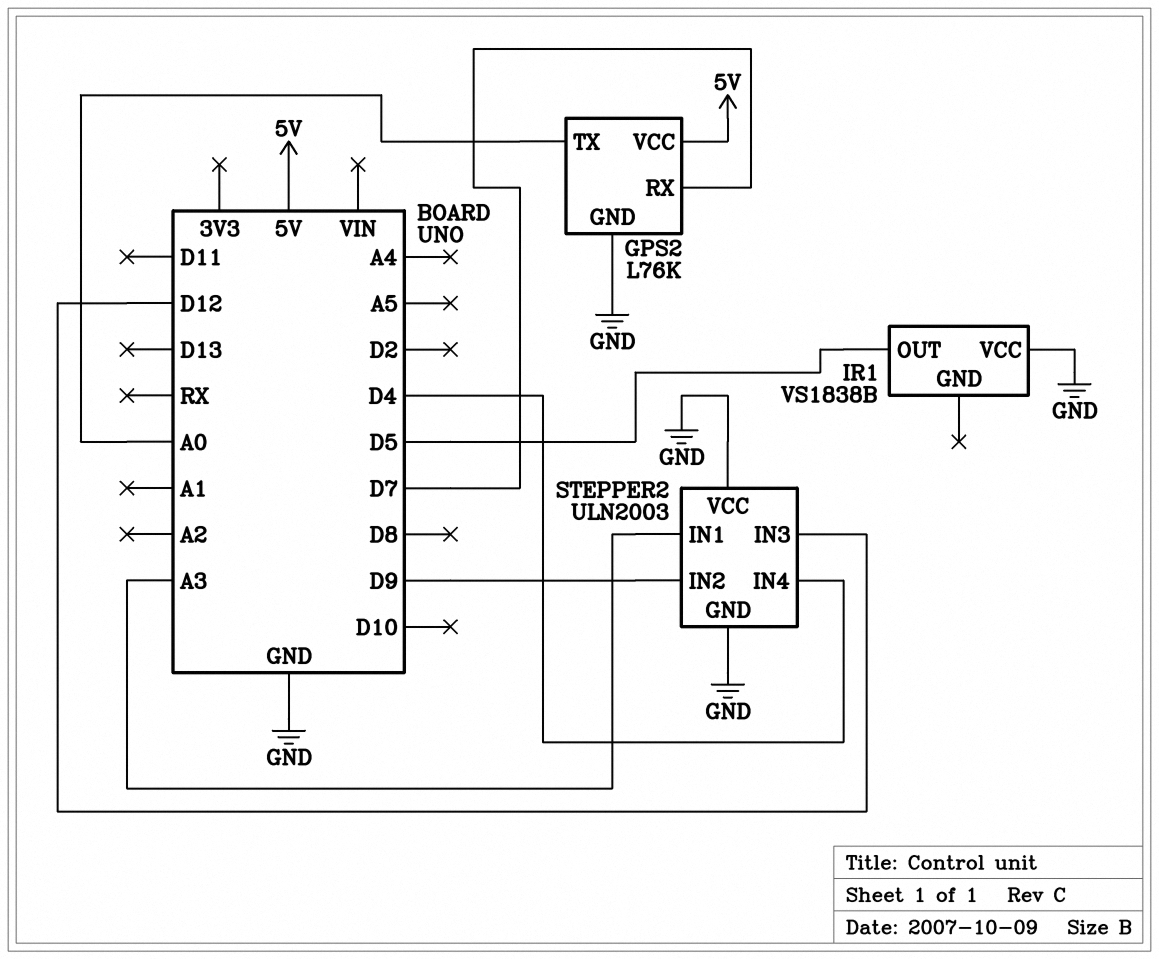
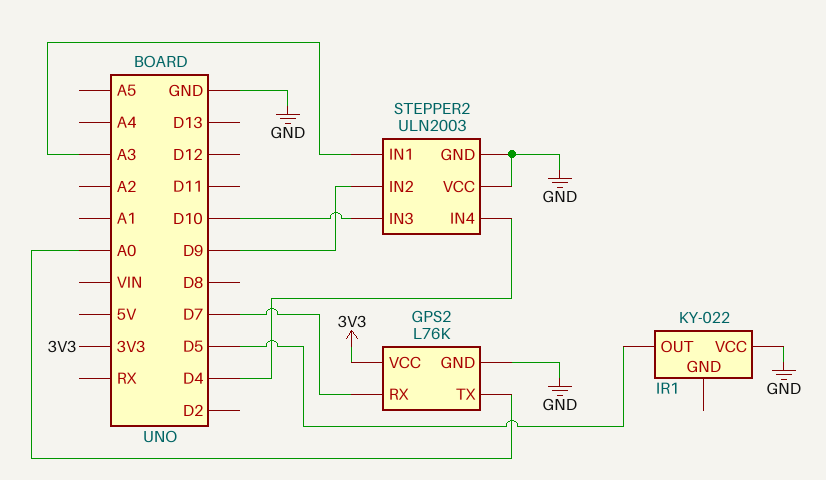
GPS2 pin VCC: 5V -> 3V3
IR1: VS1838B -> KY-022
STEPPER2 pin IN3: D12 -> D10

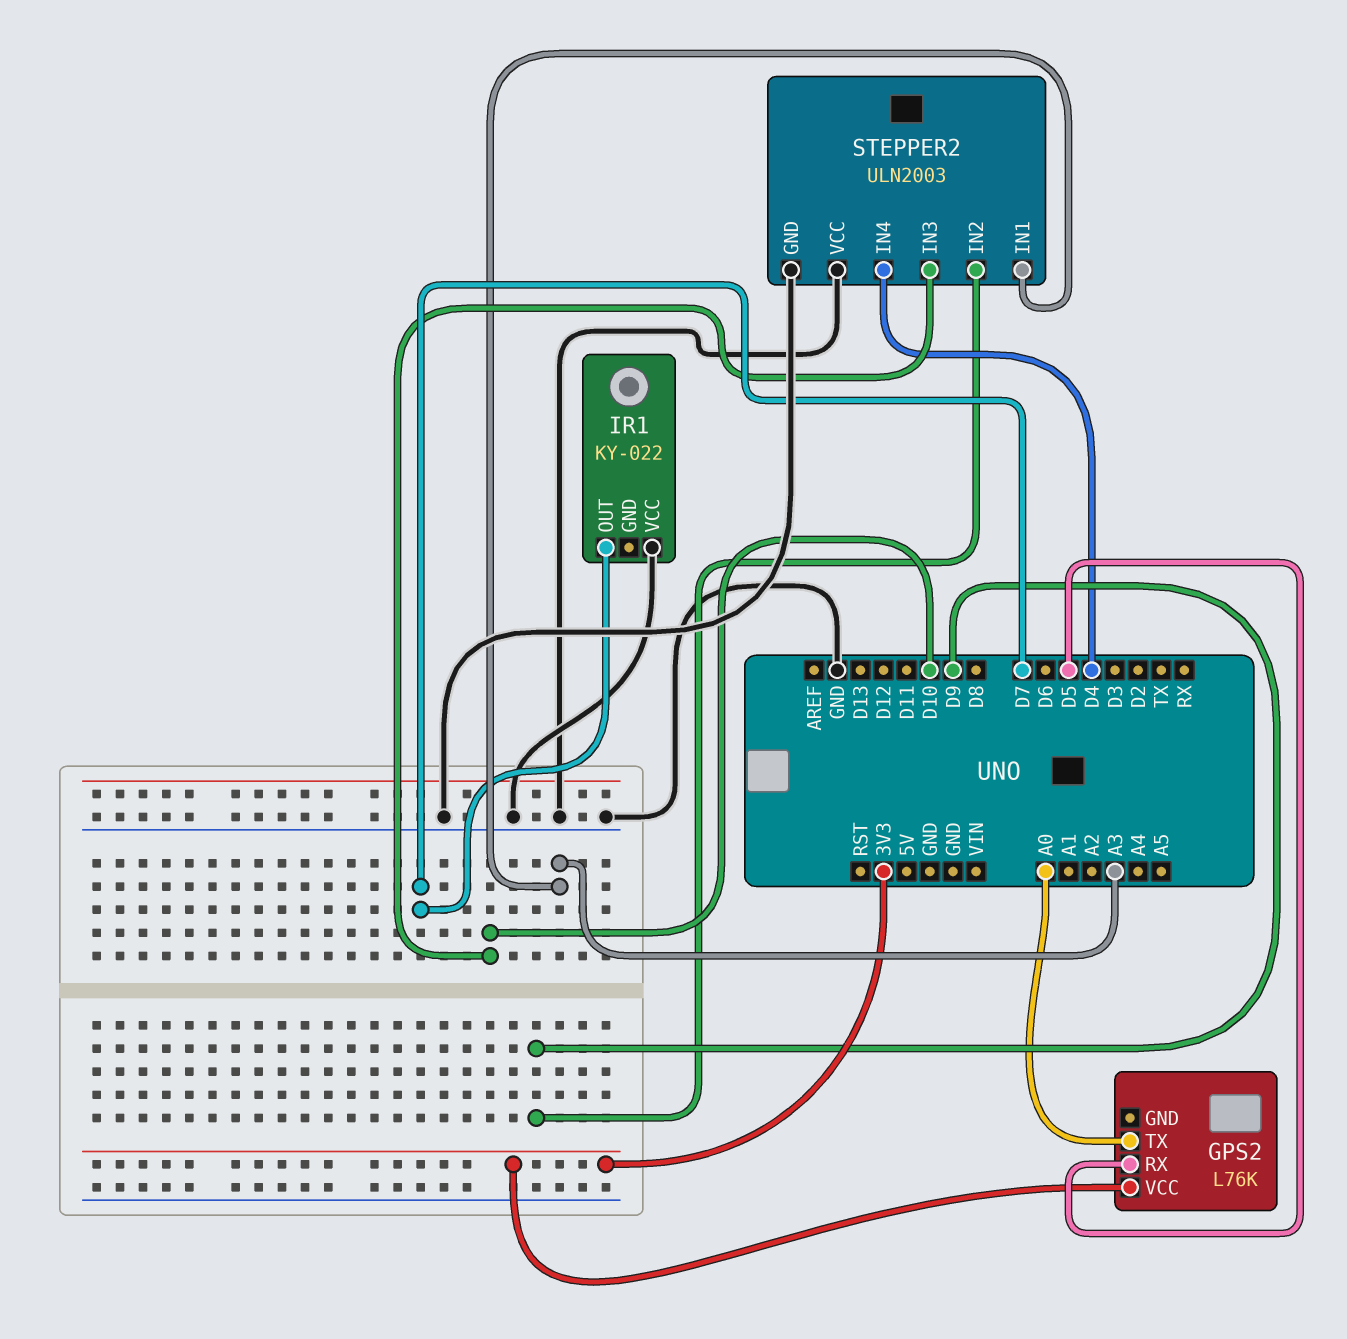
GPS2 pin GND: GND -> none
GPS2 pin RX: D7 -> D5
IR1 pin OUT: D5 -> D7

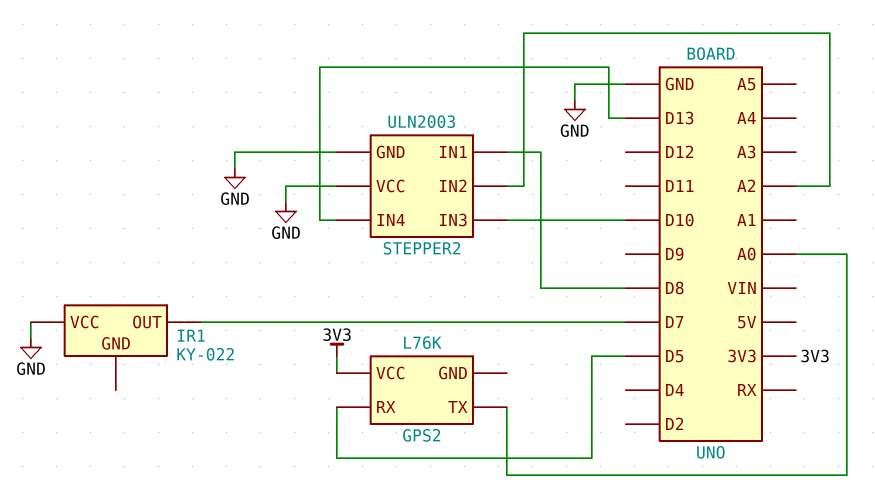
STEPPER2 pin IN1: A3 -> D8
STEPPER2 pin IN2: D9 -> A2
STEPPER2 pin IN4: D4 -> D13

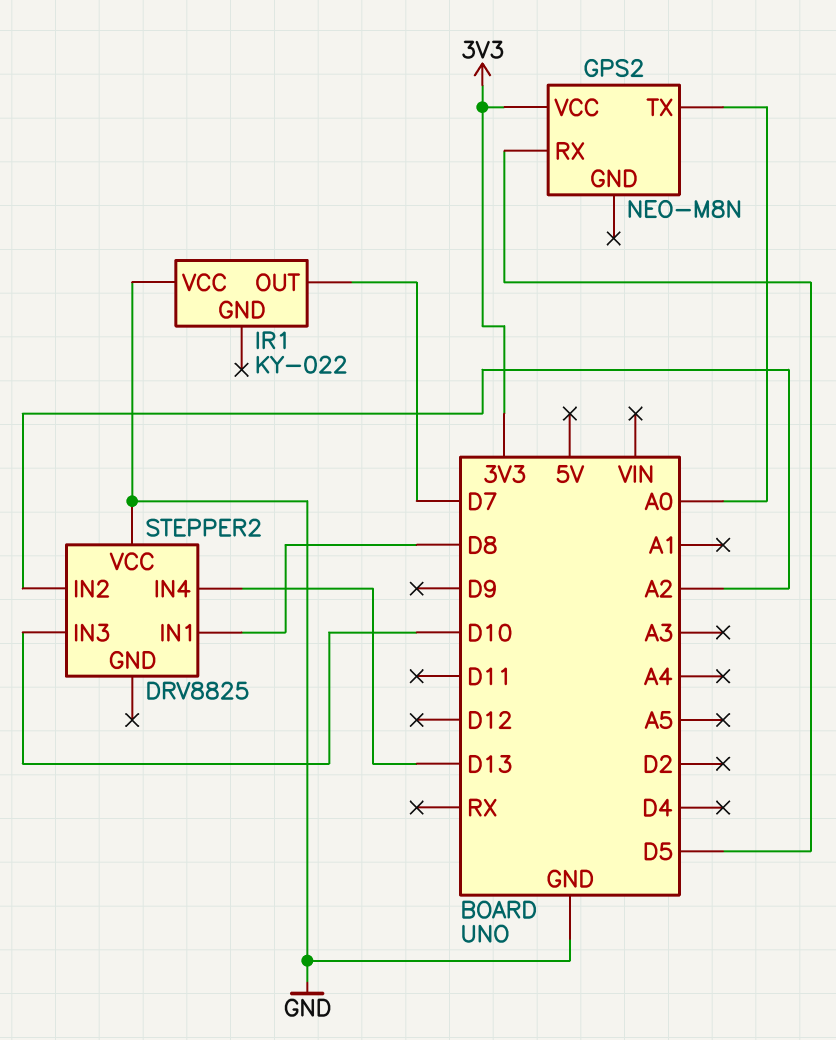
GPS2: L76K -> NEO-M8N
STEPPER2: ULN2003 -> DRV8825
STEPPER2 pin GND: GND -> none

